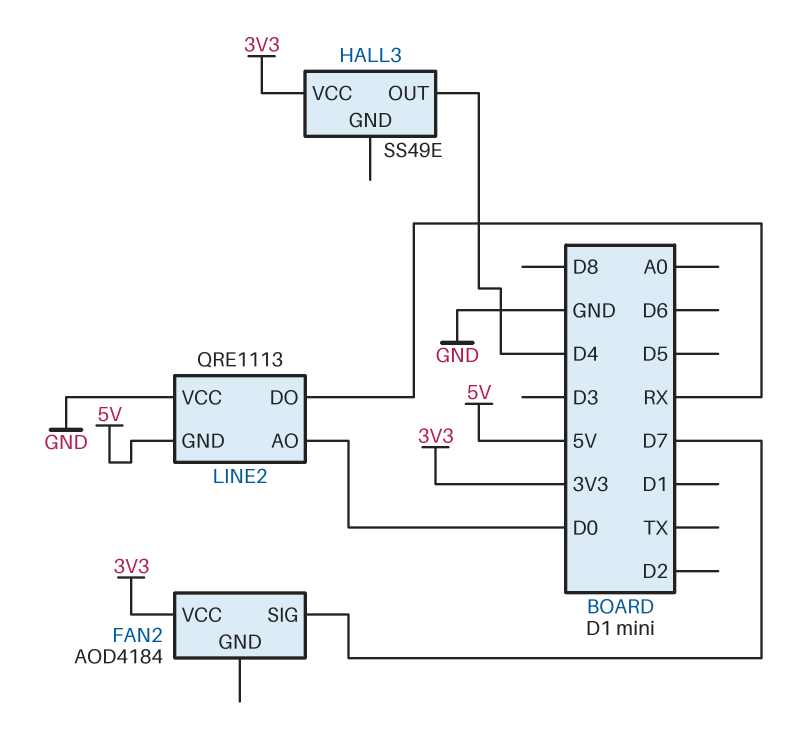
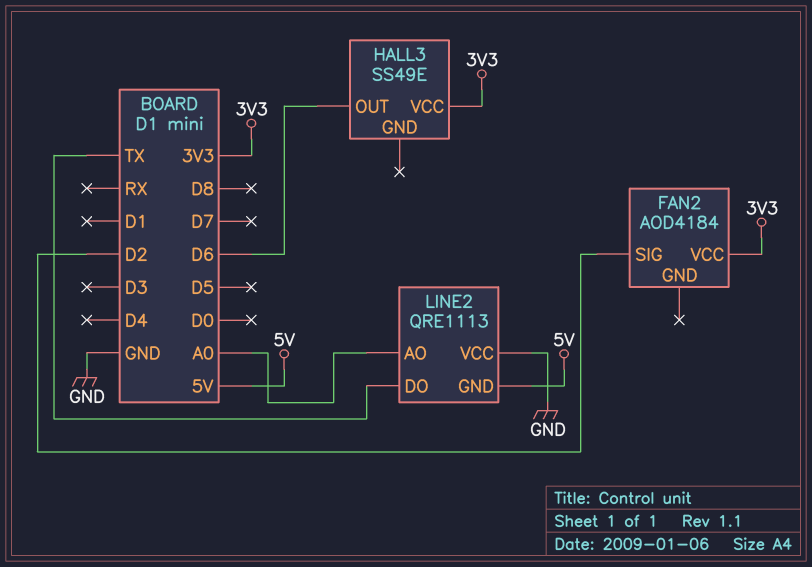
FAN2 pin SIG: D7 -> D2
HALL3 pin OUT: D4 -> D6
LINE2 pin AO: D0 -> A0
LINE2 pin DO: RX -> TX

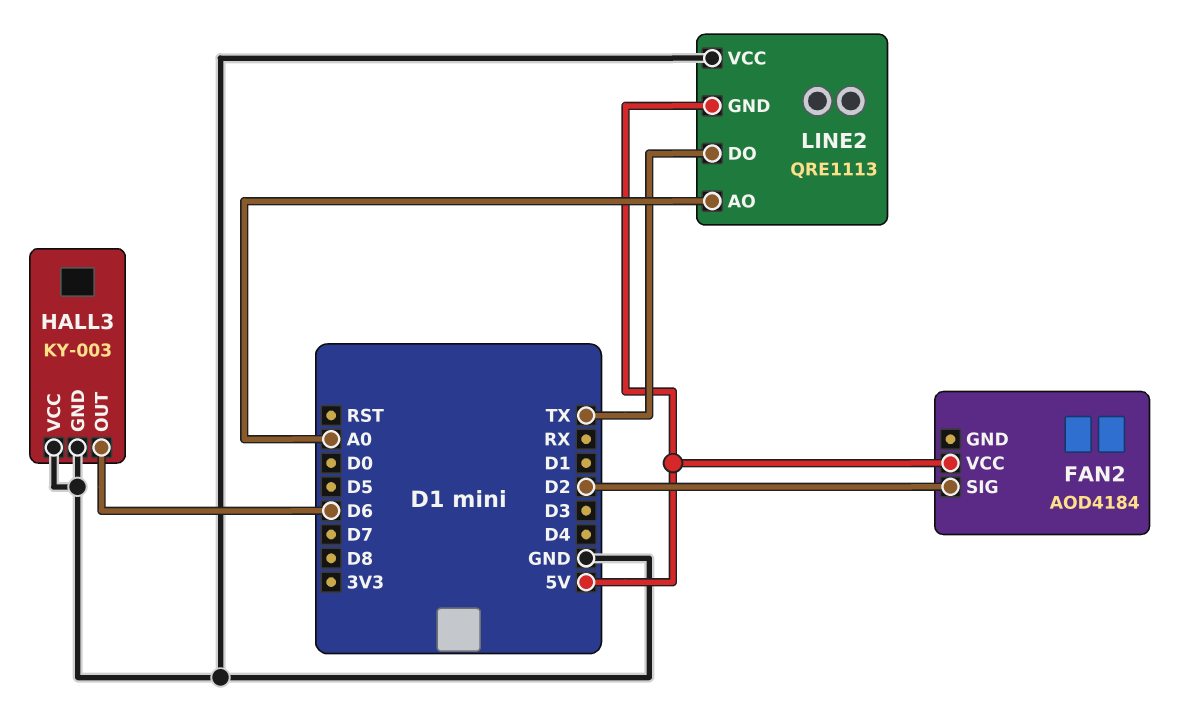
FAN2 pin VCC: 3V3 -> 5V
HALL3: SS49E -> KY-003
HALL3 pin GND: none -> GND
HALL3 pin VCC: 3V3 -> GND

